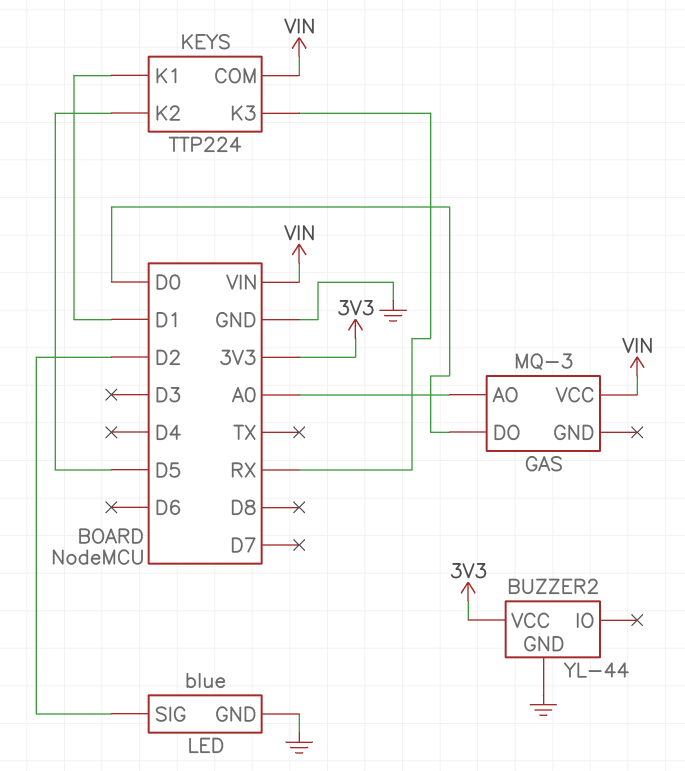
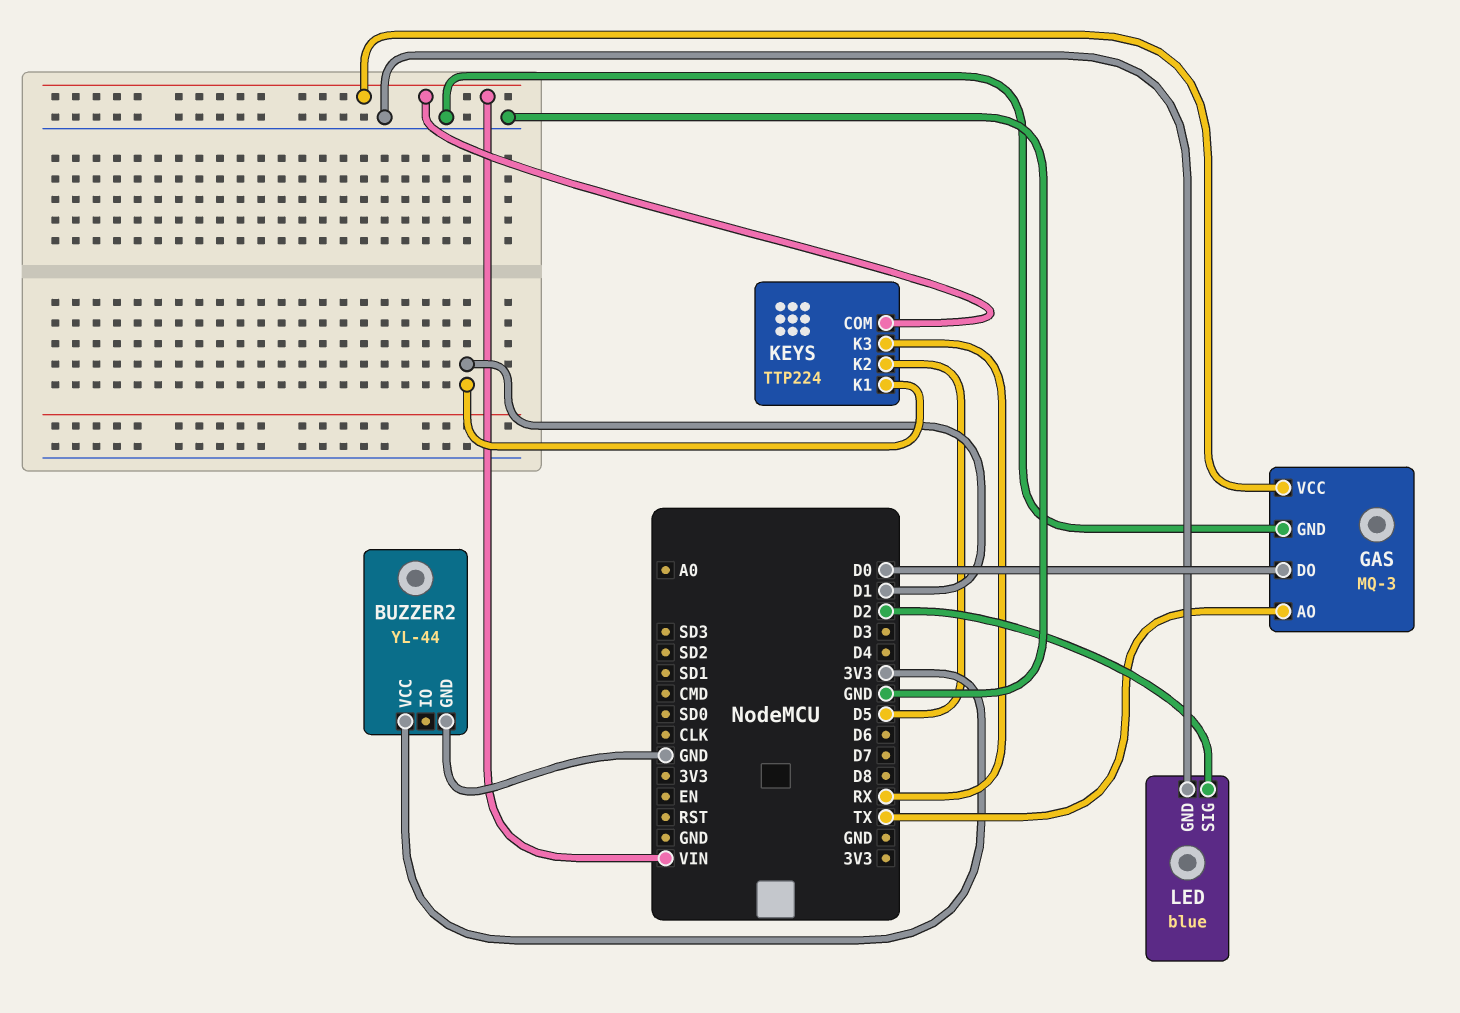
GAS pin AO: A0 -> TX
GAS pin GND: none -> GND

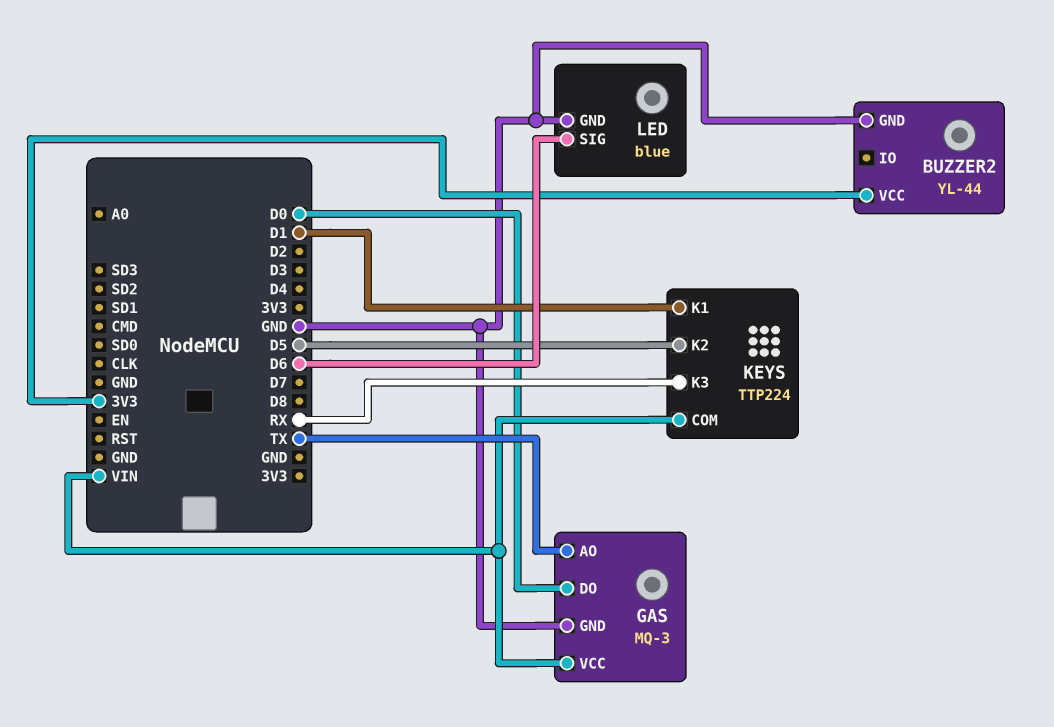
LED pin SIG: D2 -> D6

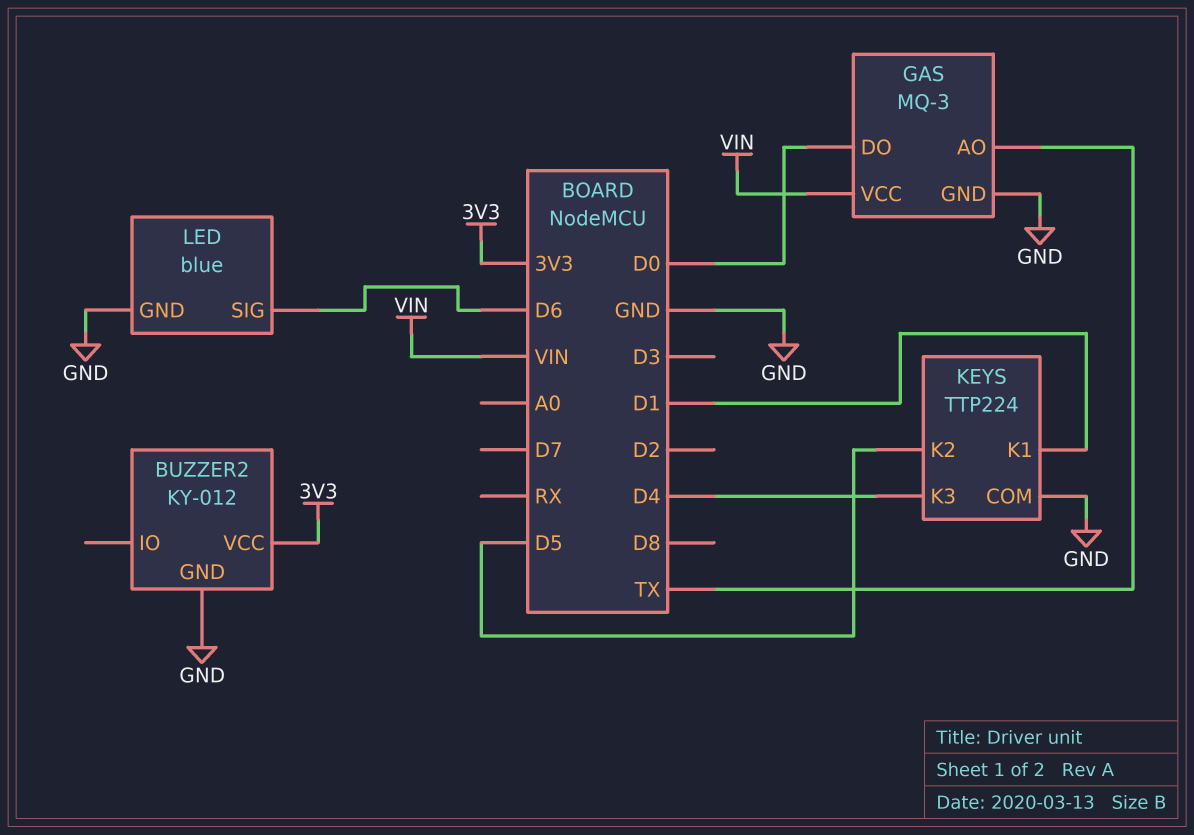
BUZZER2: YL-44 -> KY-012
KEYS pin COM: VIN -> GND
KEYS pin K3: RX -> D4

